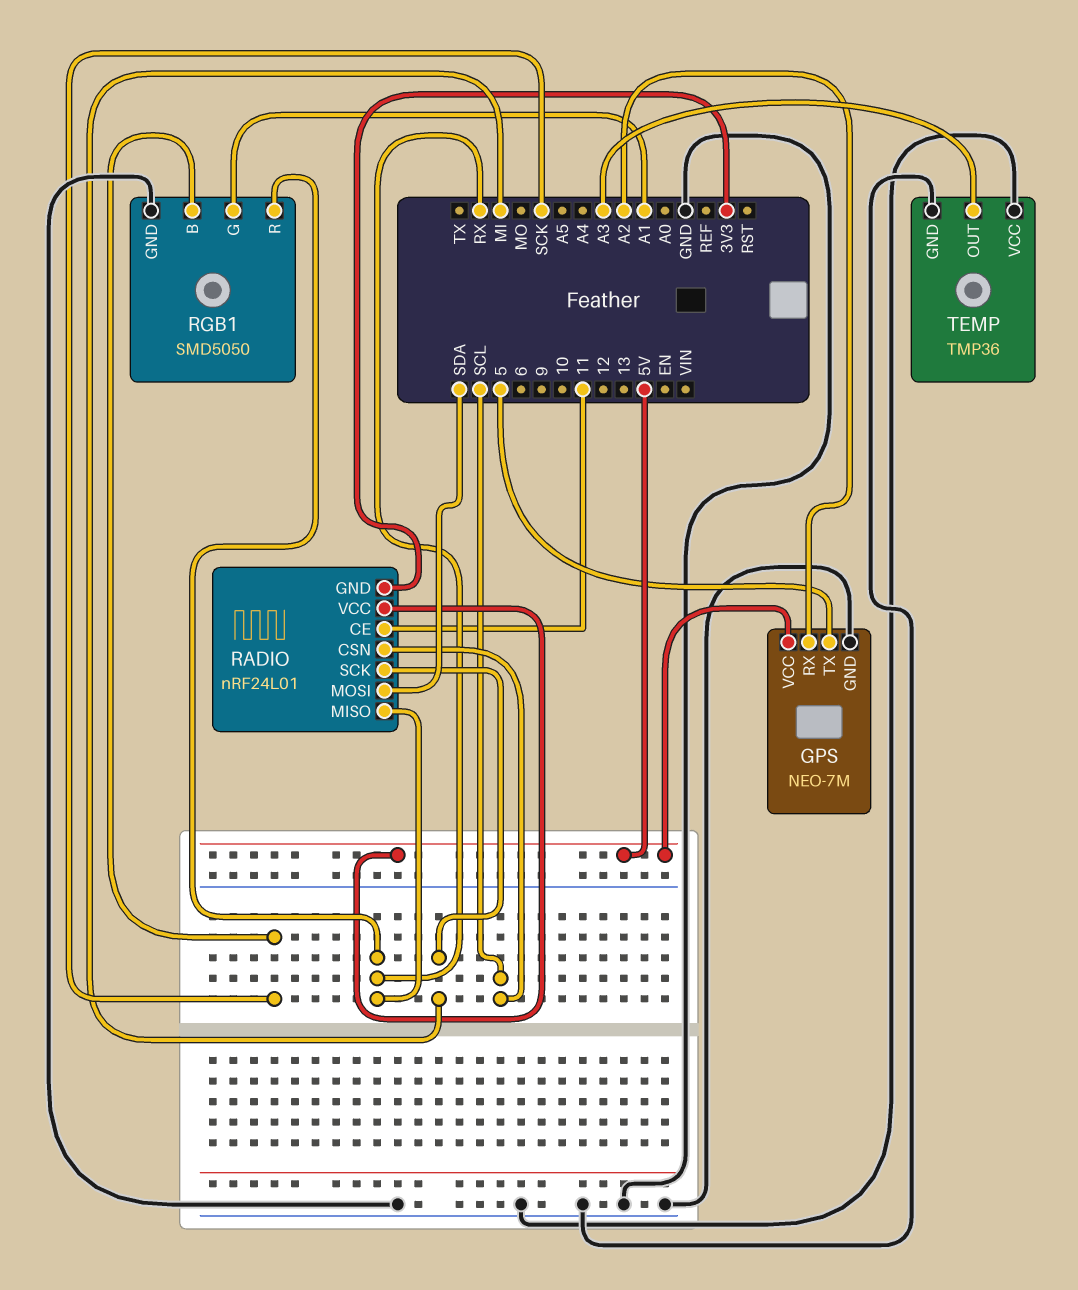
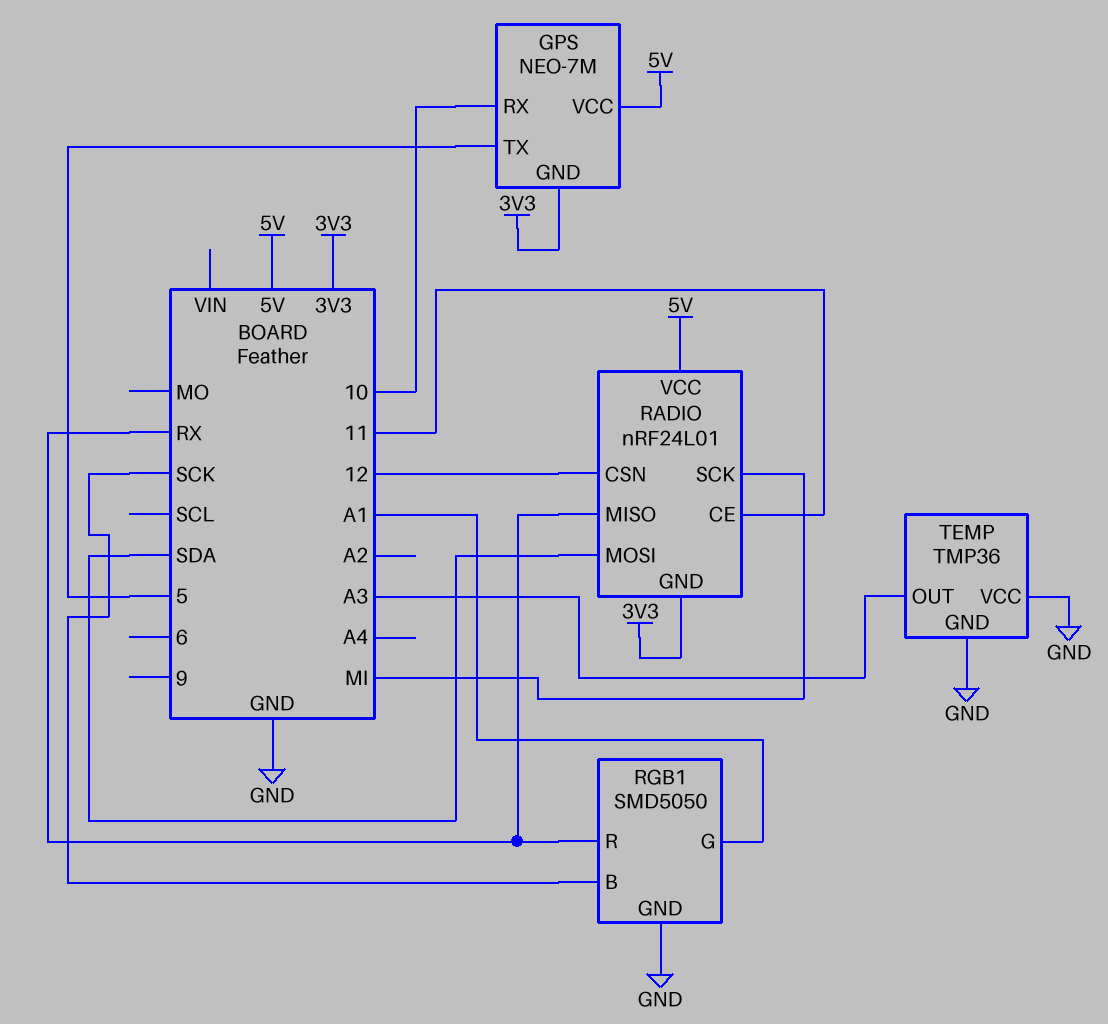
GPS pin GND: GND -> 3V3
GPS pin RX: A2 -> 10
RADIO pin CSN: SCL -> 12

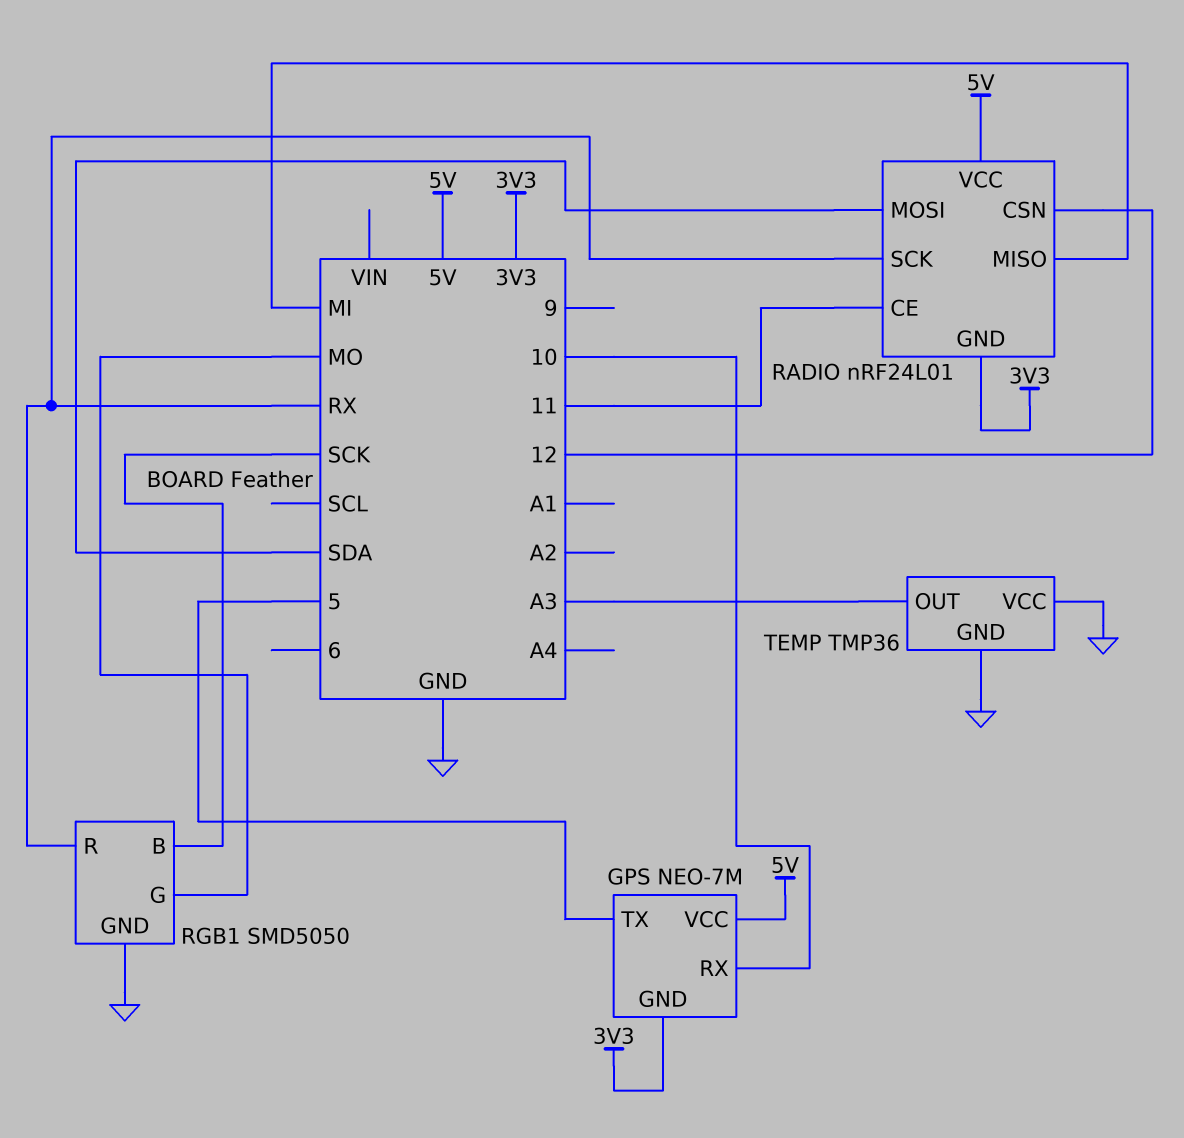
RADIO pin MISO: RX -> MI
RADIO pin SCK: MI -> RX
RGB1 pin G: A1 -> MO

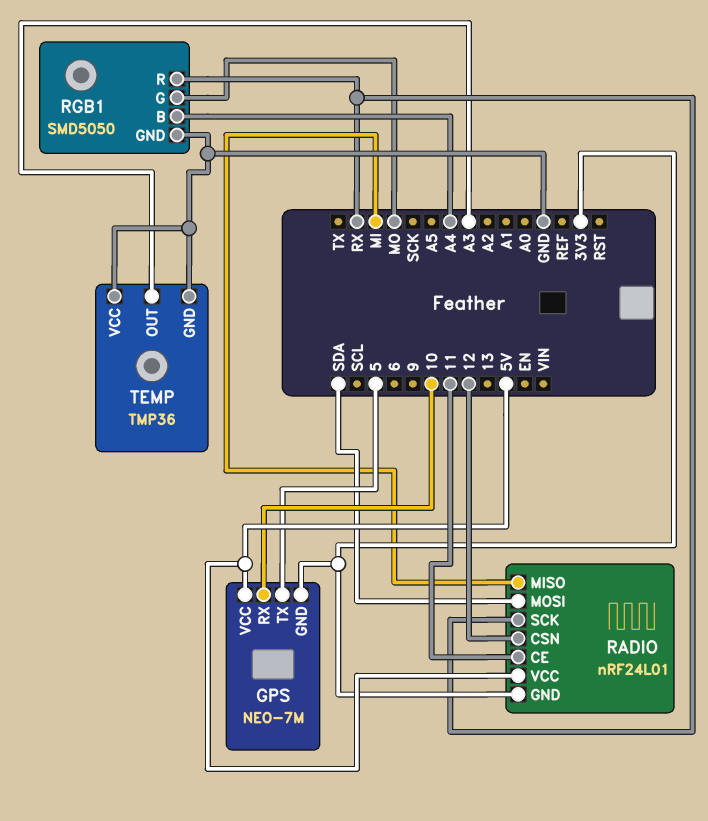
RGB1 pin B: SCK -> A4

